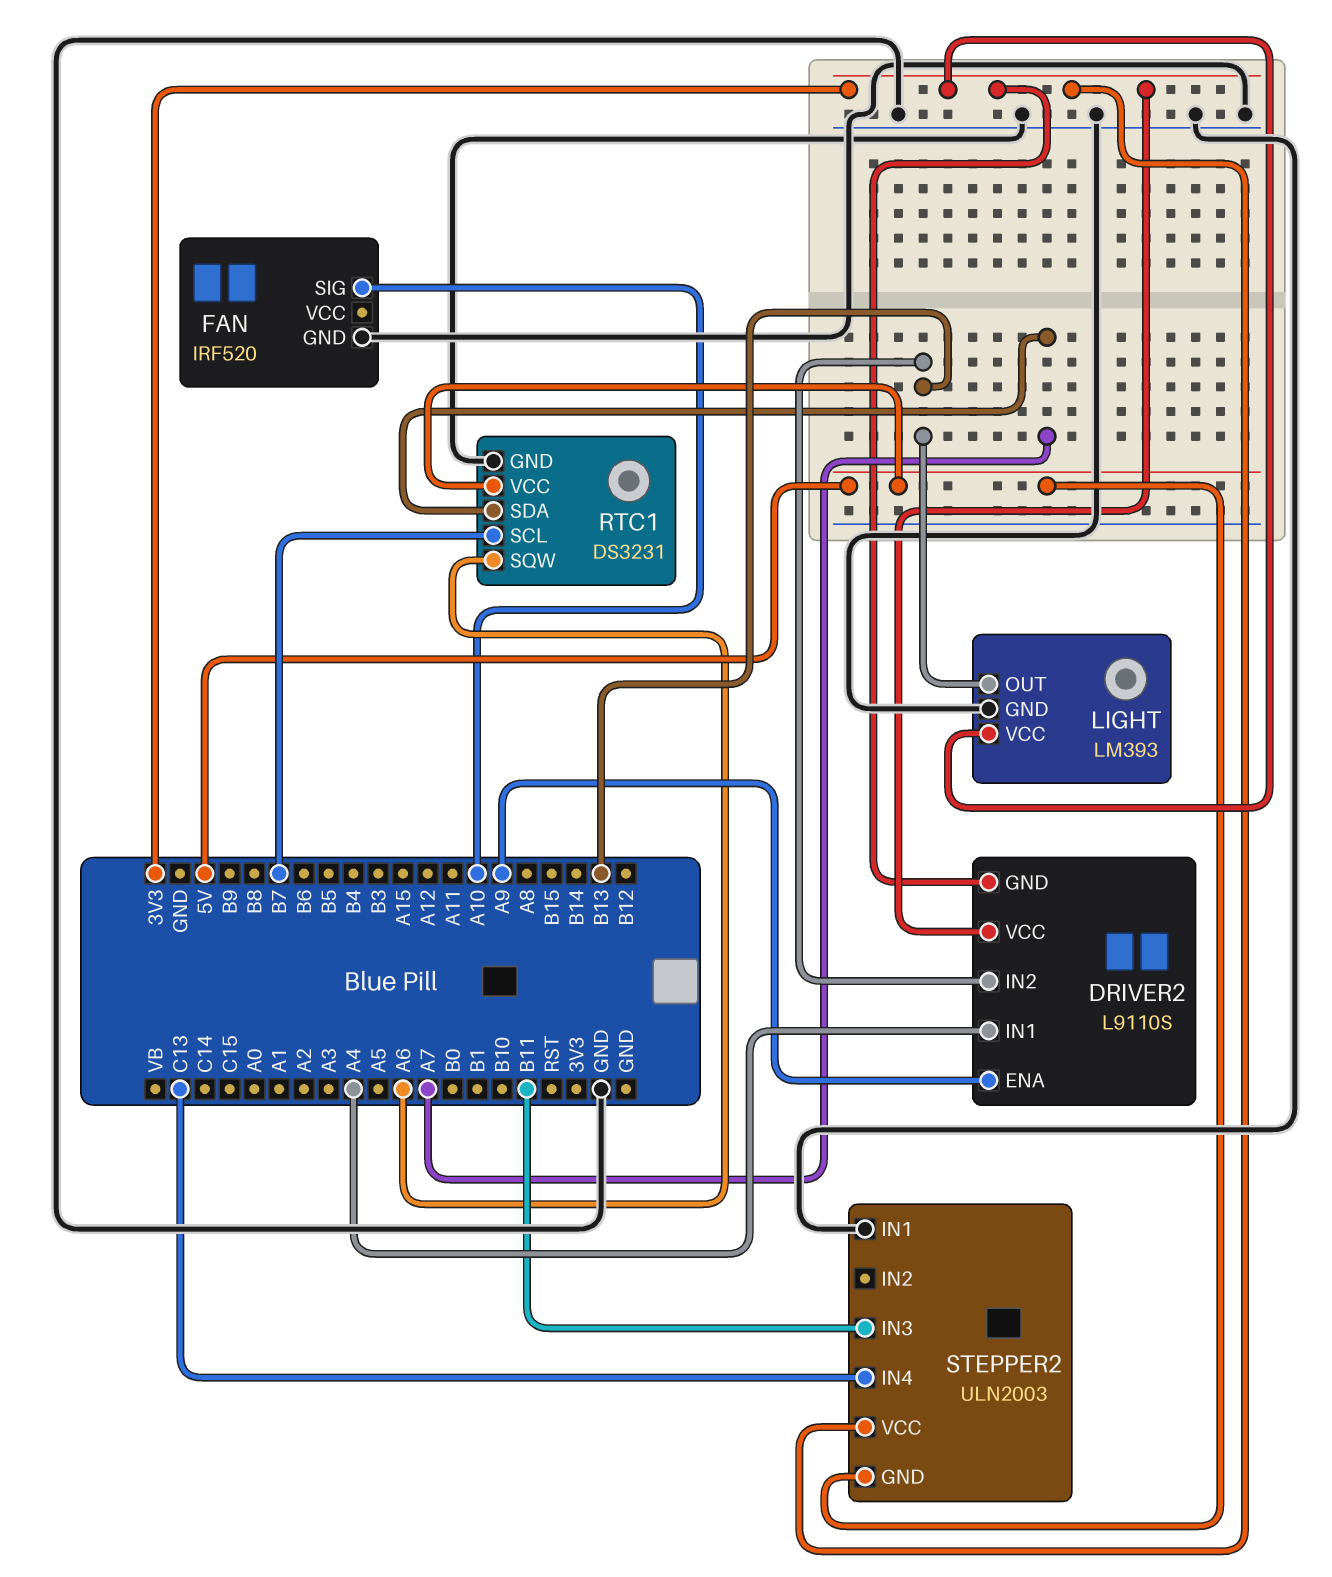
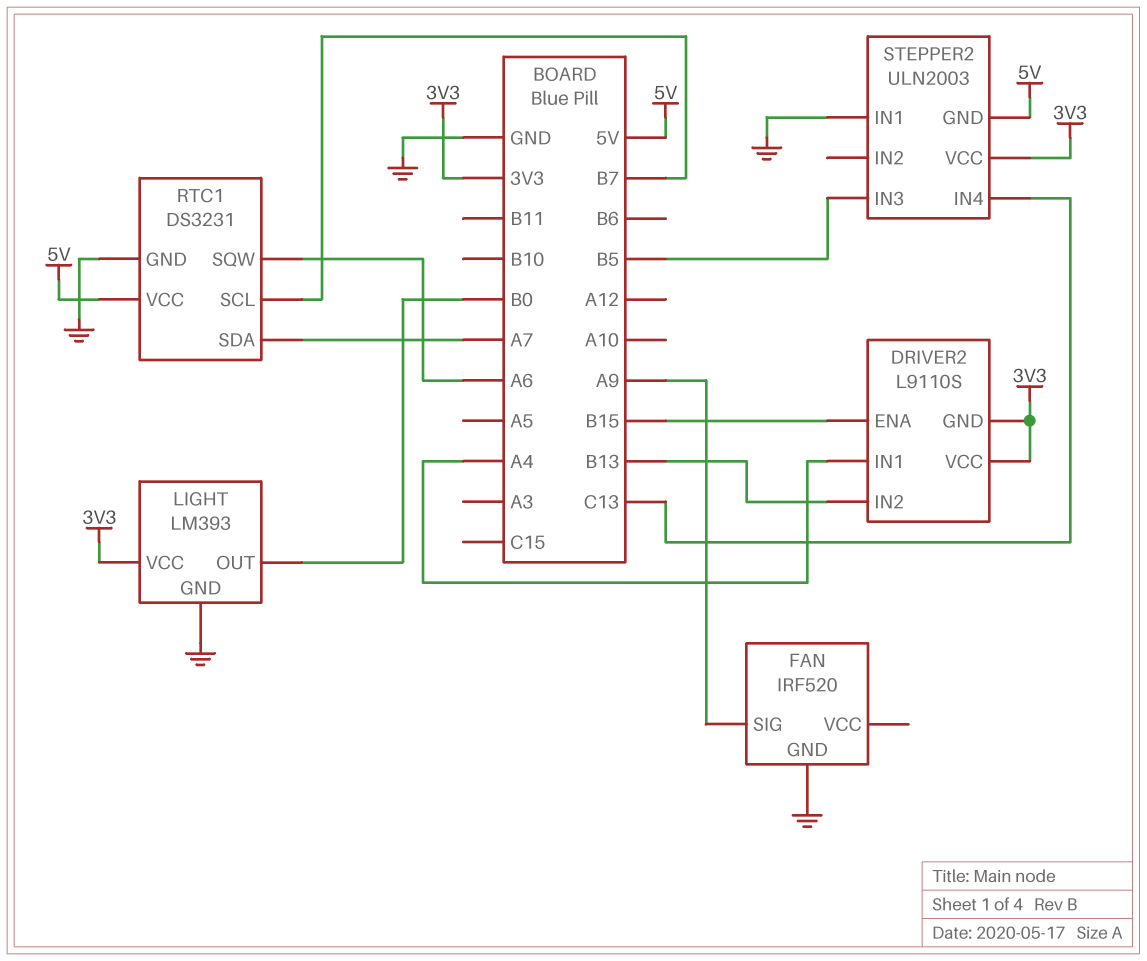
DRIVER2 pin ENA: A9 -> B15
FAN pin SIG: A10 -> A9
LIGHT pin OUT: B13 -> B0
STEPPER2 pin IN3: B11 -> B5

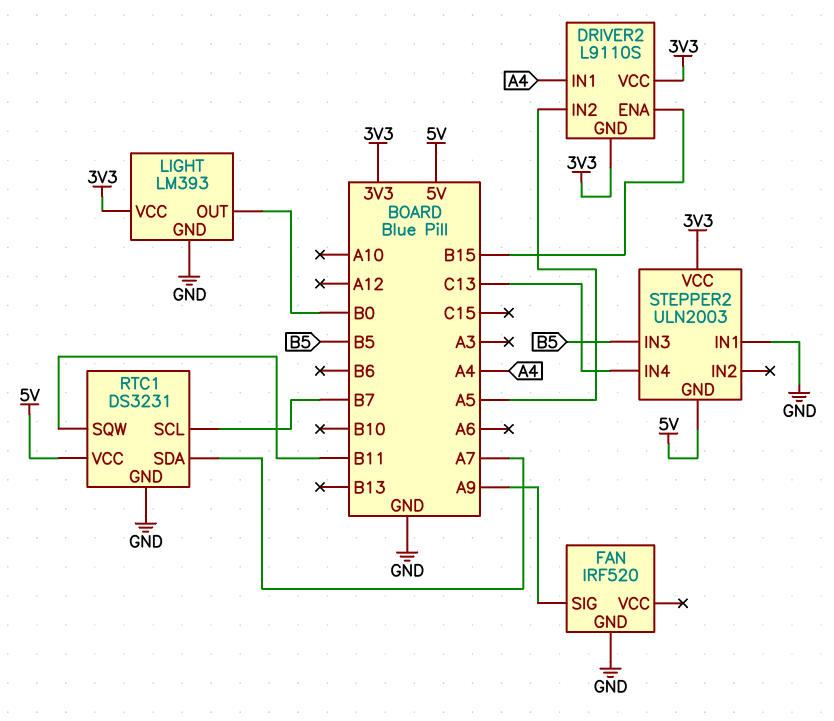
DRIVER2 pin IN2: B13 -> A5
RTC1 pin SQW: A6 -> B11

